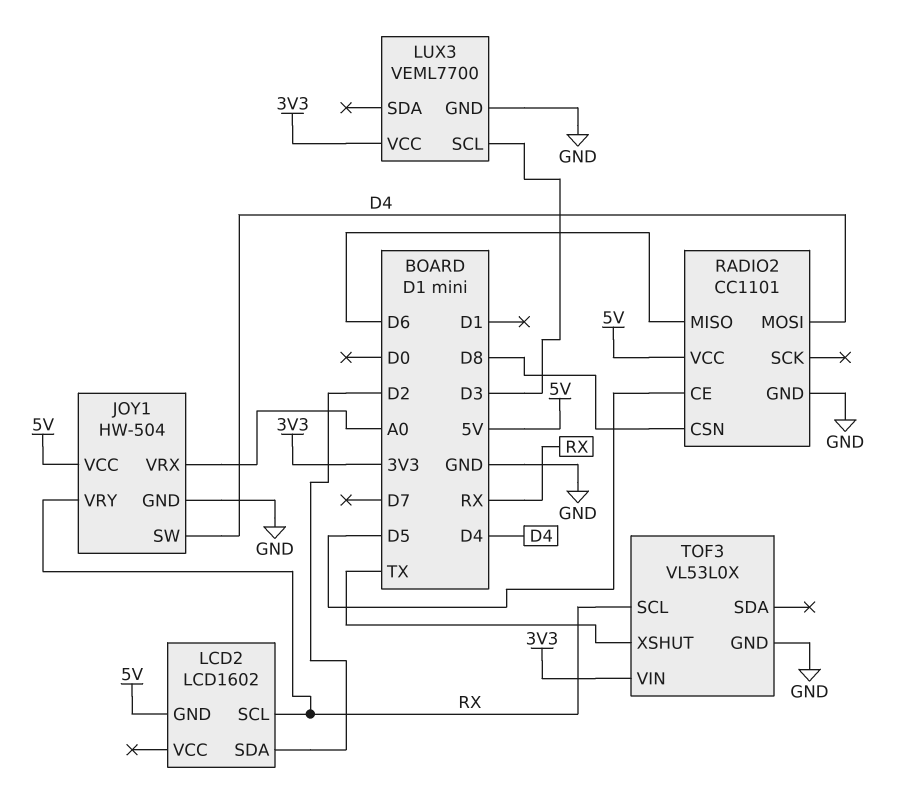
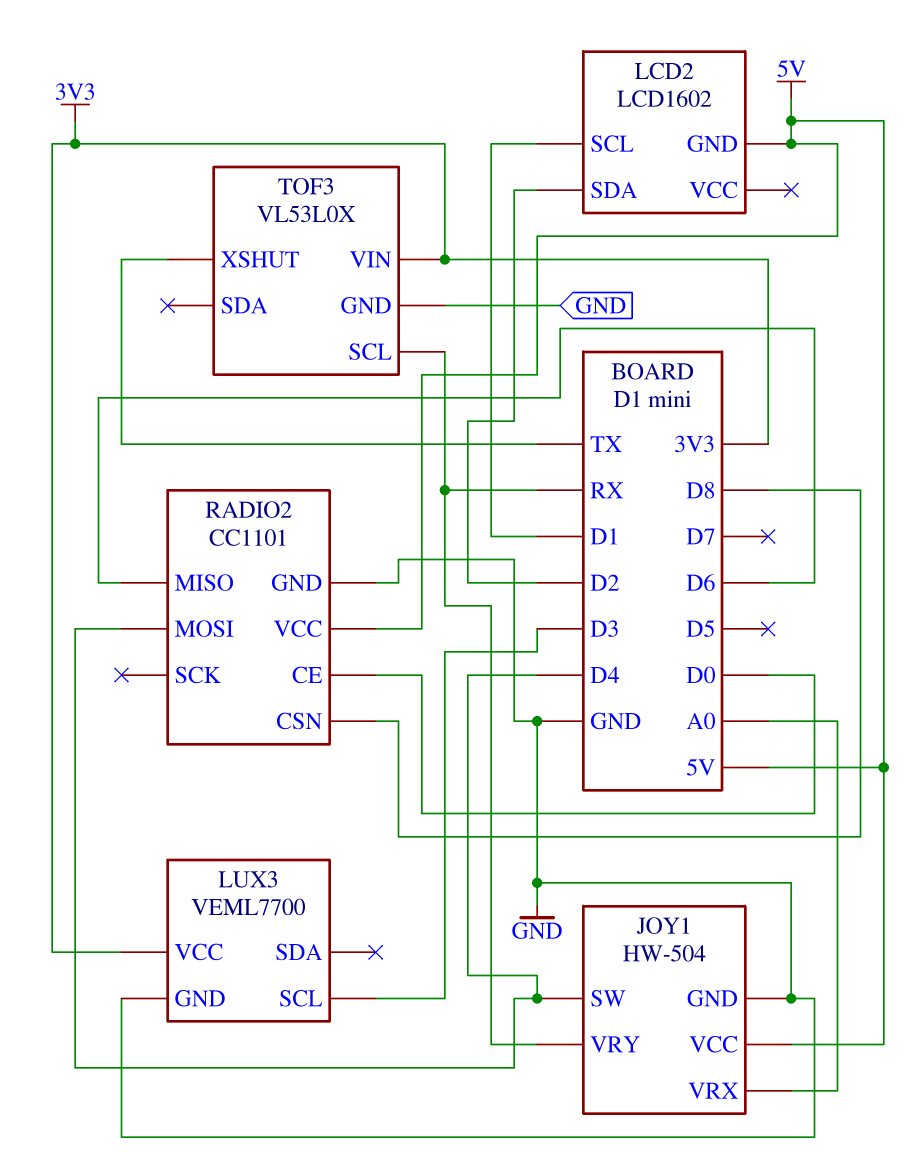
LCD2 pin SCL: RX -> D1
RADIO2 pin CE: D5 -> D0

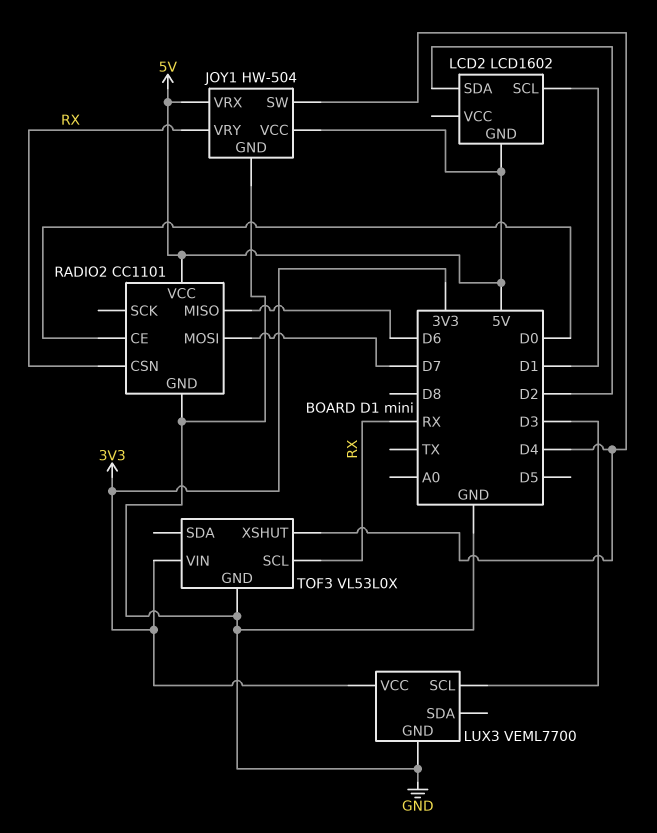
JOY1 pin VRX: A0 -> 5V
RADIO2 pin CSN: D8 -> RX
RADIO2 pin MOSI: D4 -> D7
TOF3 pin XSHUT: TX -> D4

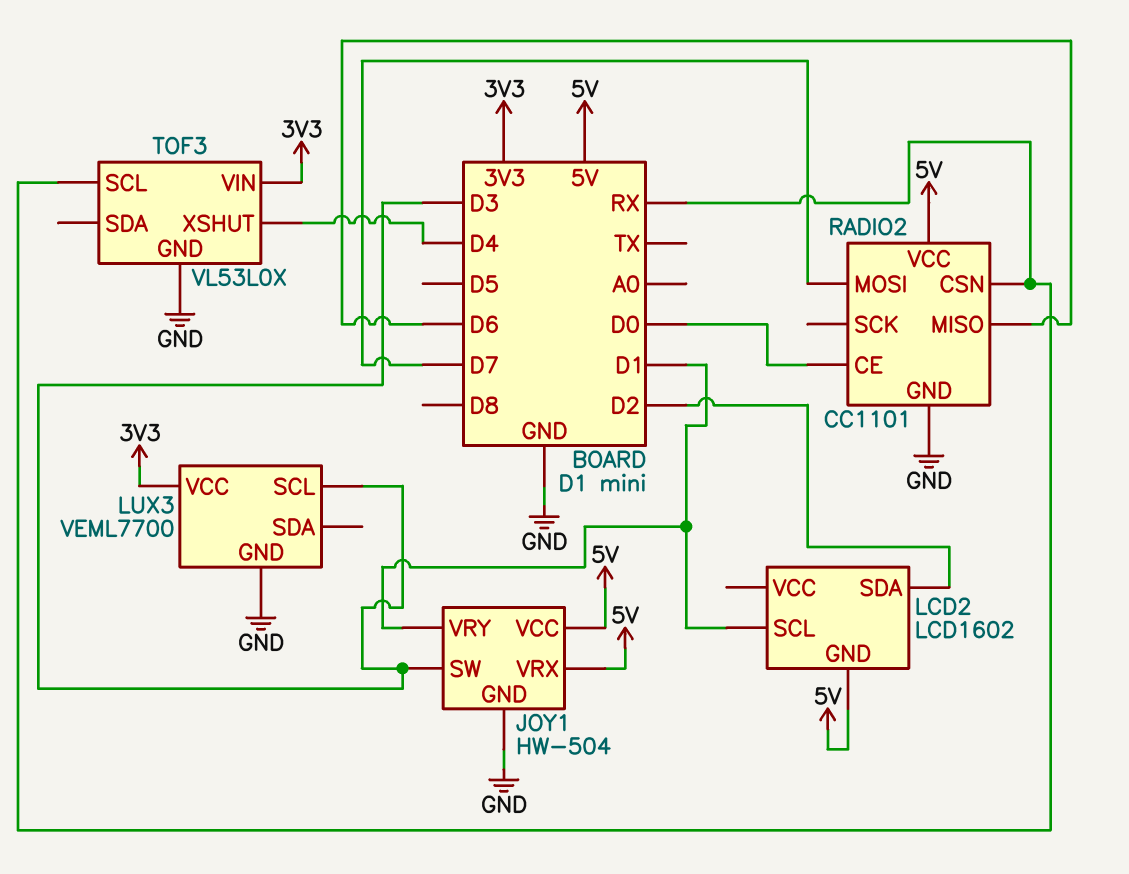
JOY1 pin SW: D4 -> D3
JOY1 pin VRY: RX -> D1

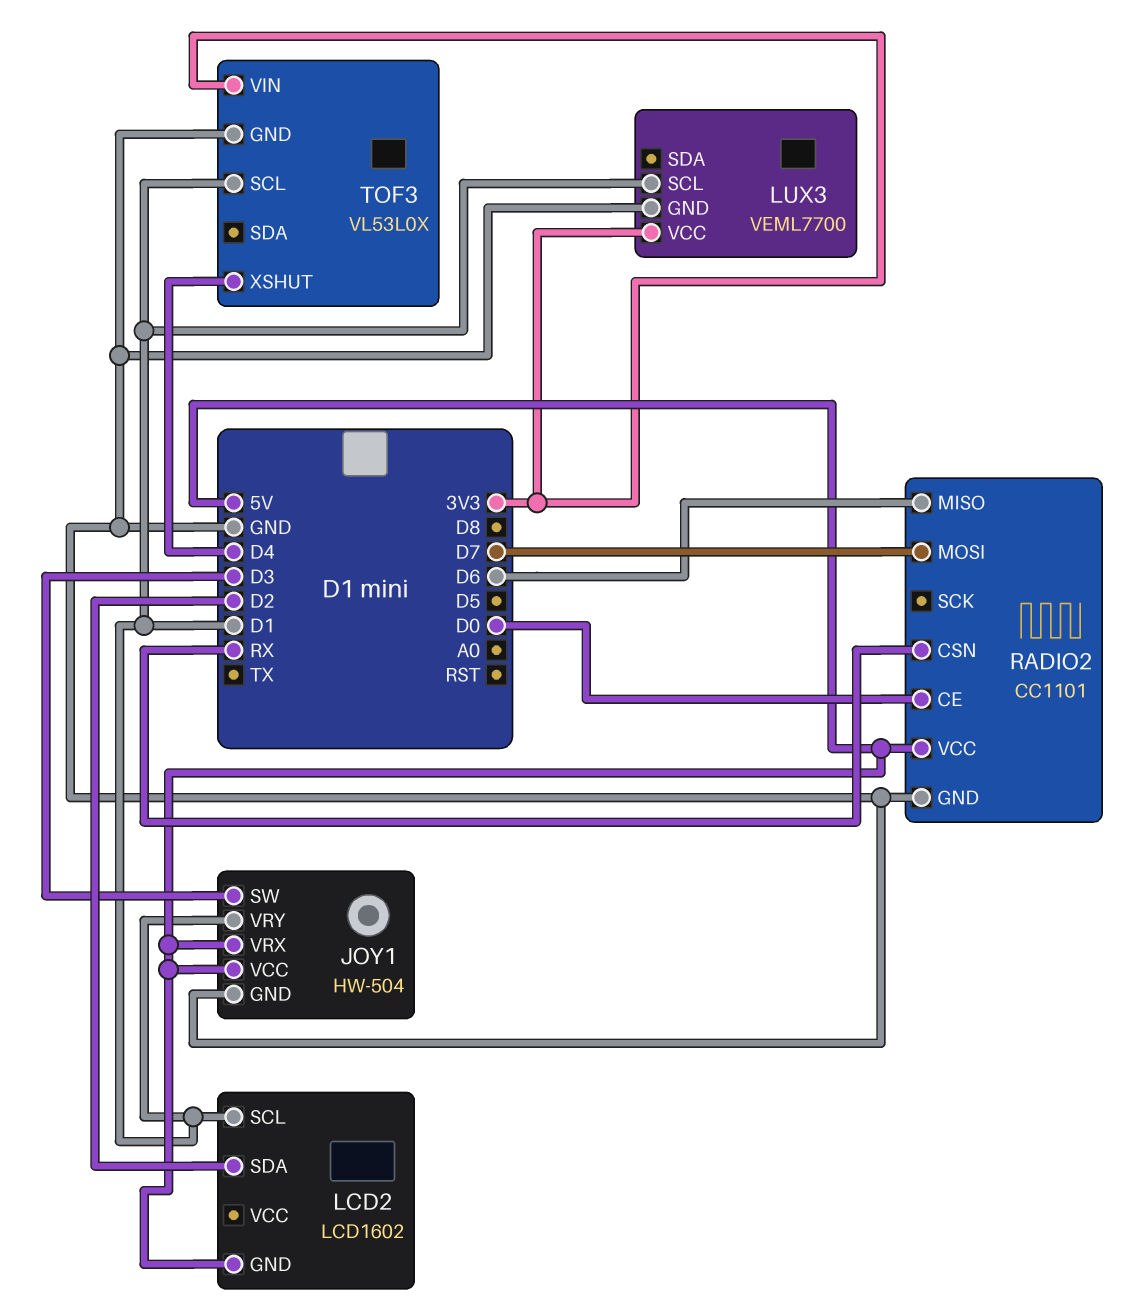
LUX3 pin SCL: D3 -> D1
TOF3 pin SCL: RX -> D1

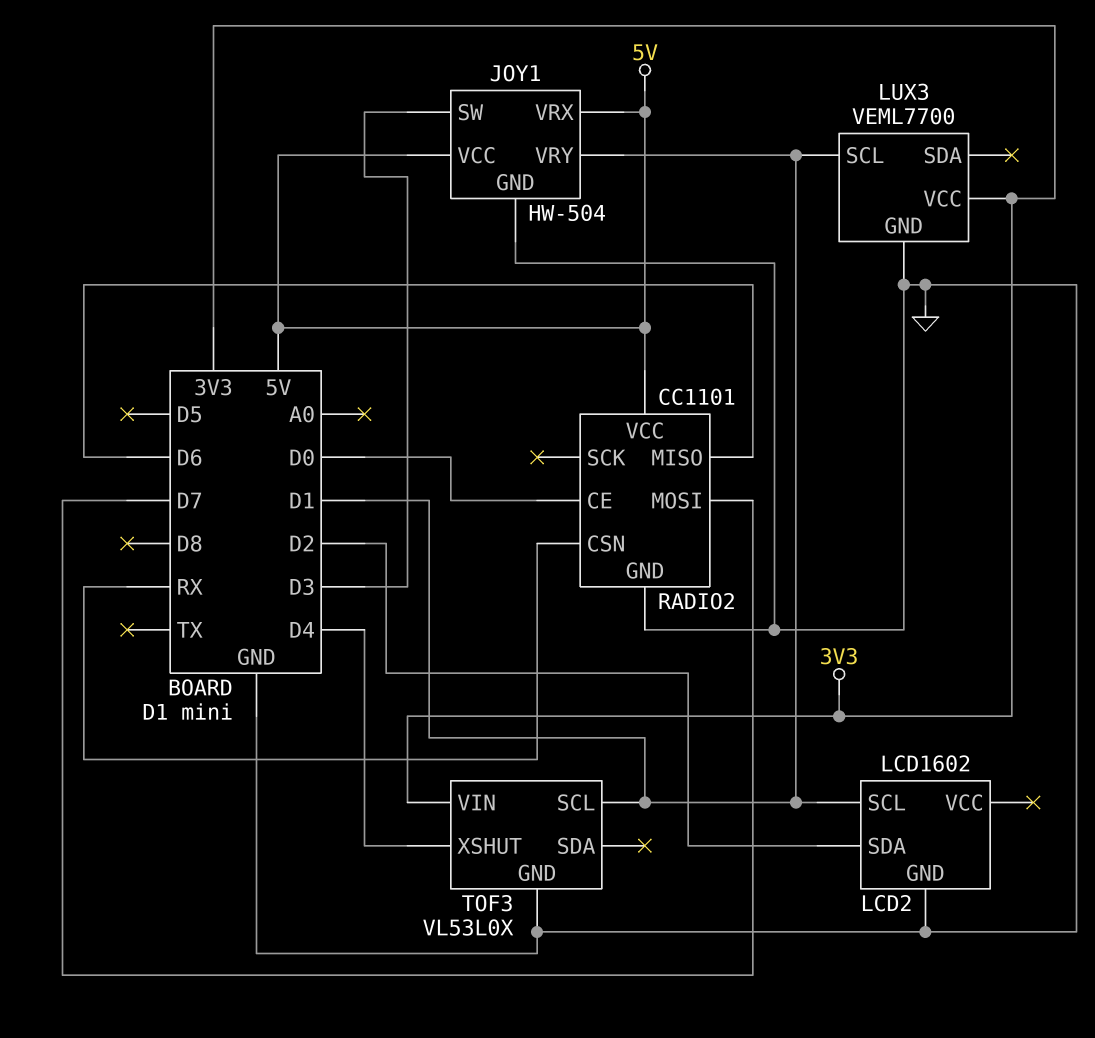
LCD2 pin GND: 5V -> GND

